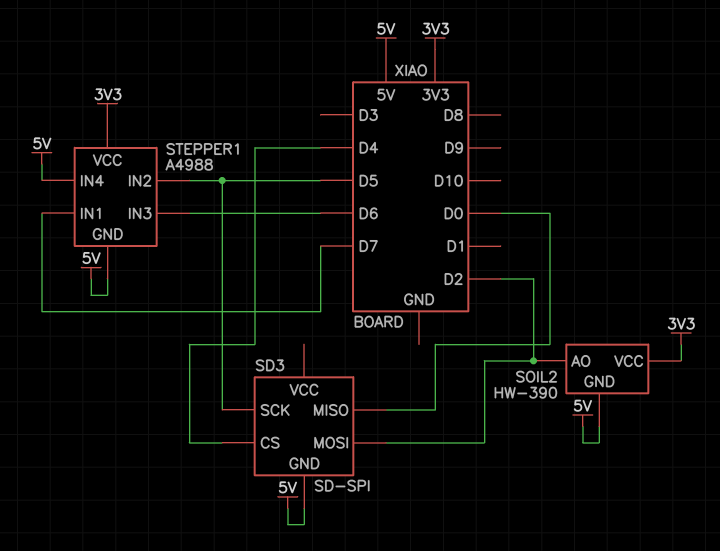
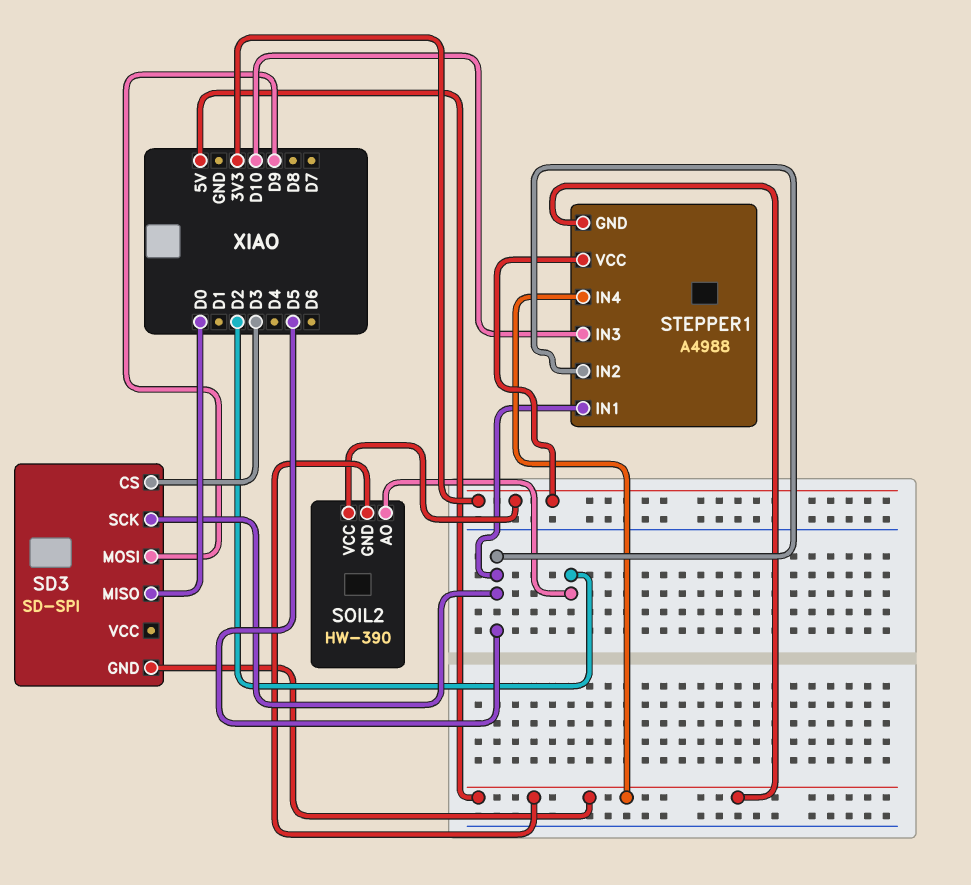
SD3 pin CS: D4 -> D3
SD3 pin MOSI: D2 -> D9
STEPPER1 pin IN1: D7 -> D5
STEPPER1 pin IN3: D6 -> D10

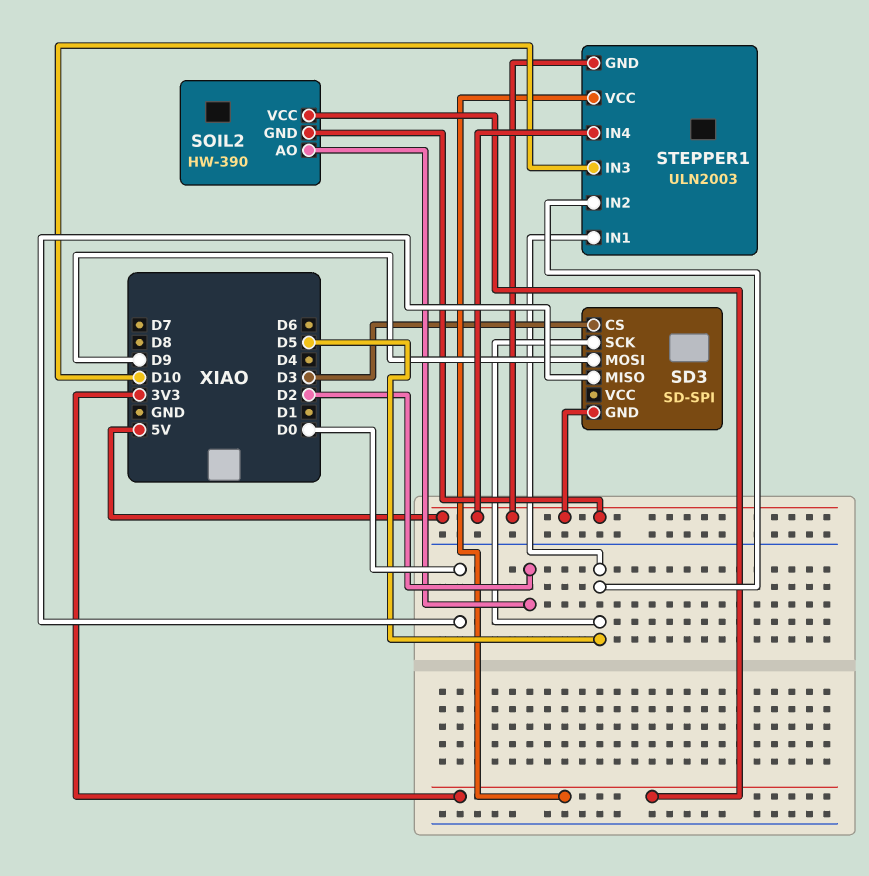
STEPPER1: A4988 -> ULN2003

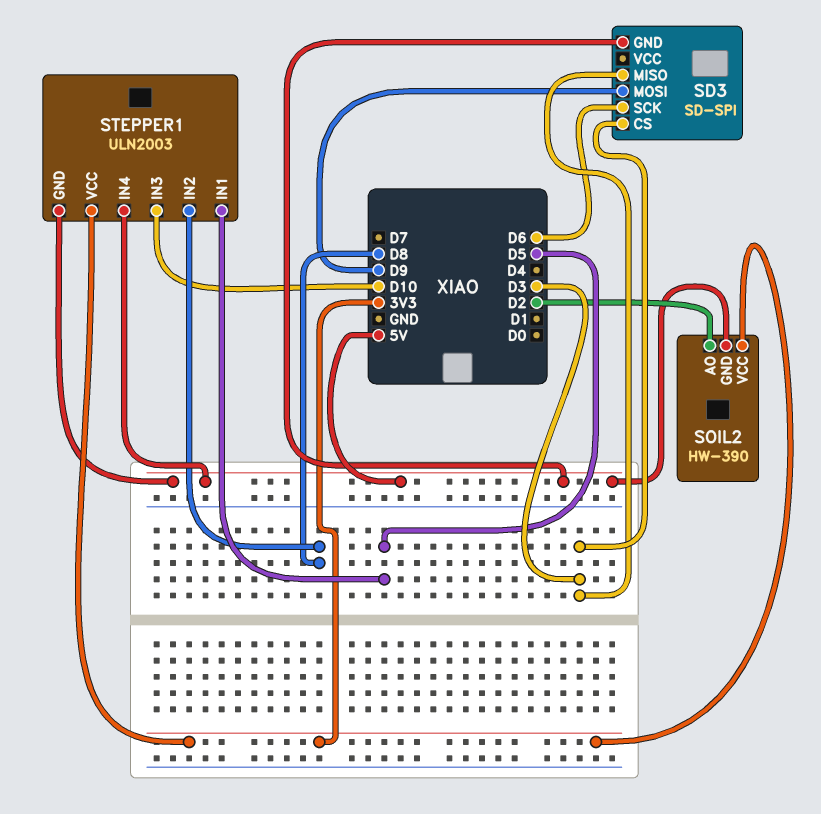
SD3 pin MISO: D0 -> D3
SD3 pin SCK: D5 -> D6
STEPPER1 pin IN2: D5 -> D8

